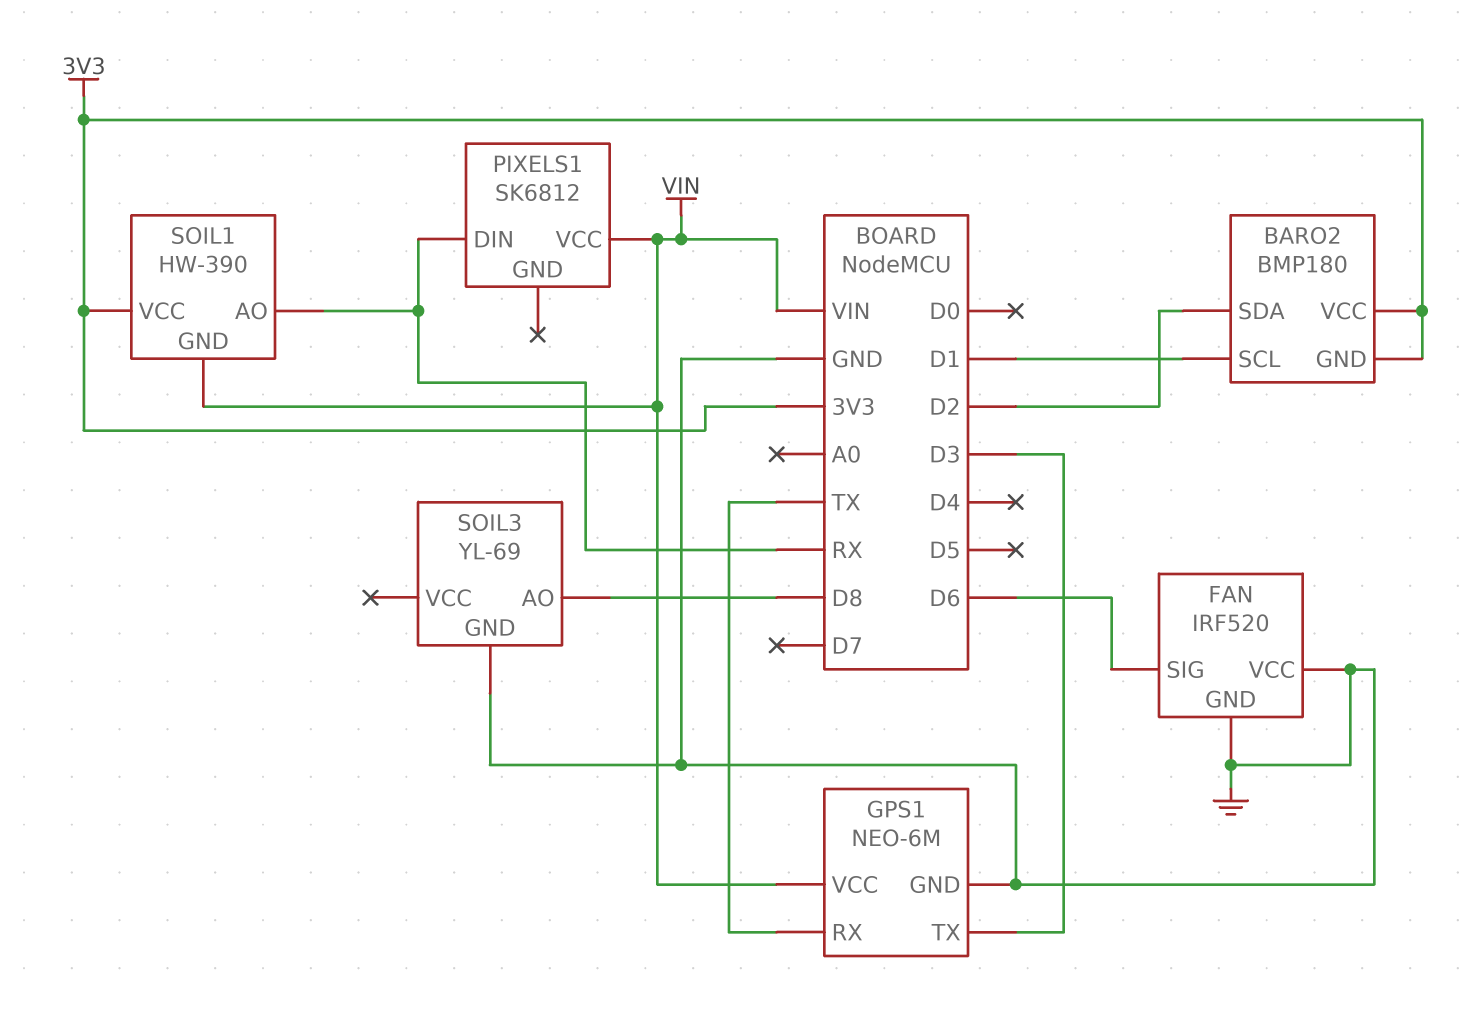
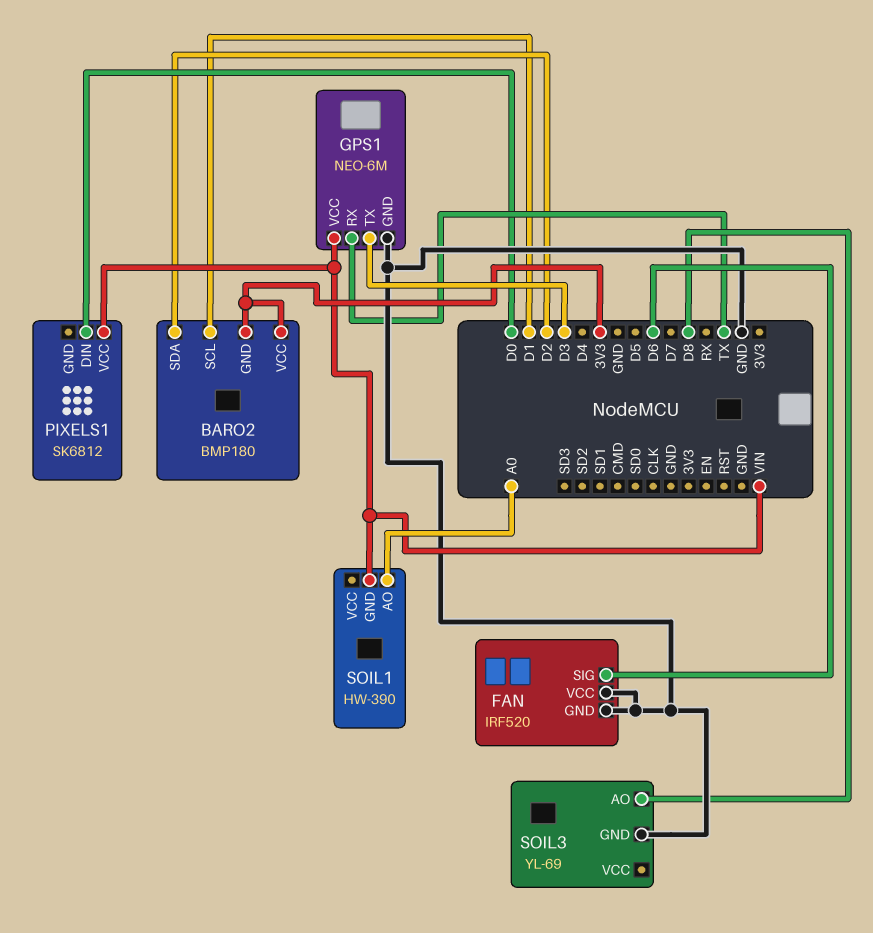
PIXELS1 pin DIN: RX -> D0
SOIL1 pin AO: RX -> A0
SOIL1 pin VCC: 3V3 -> none

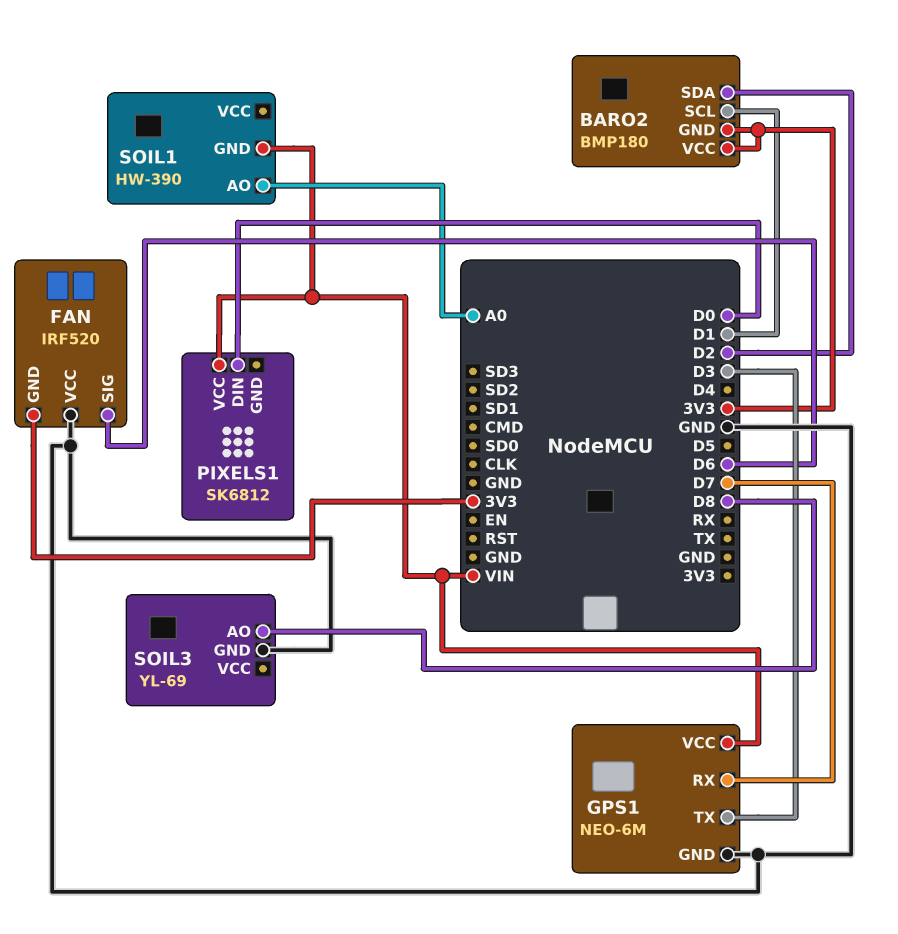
FAN pin GND: GND -> 3V3
GPS1 pin RX: TX -> D7

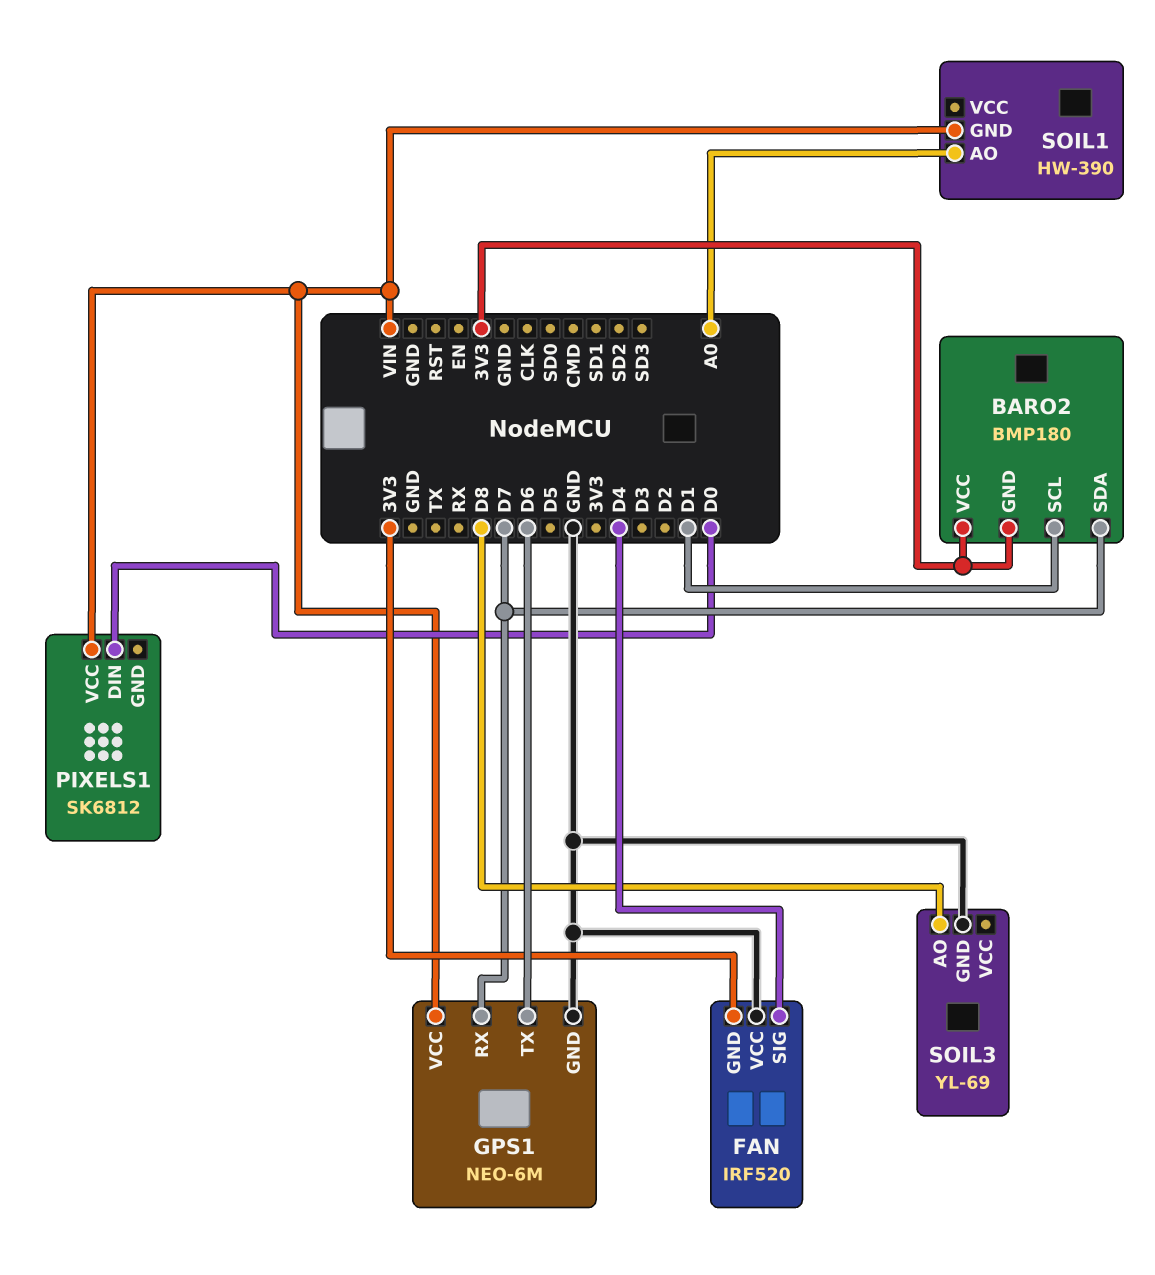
BARO2 pin SDA: D2 -> D7
FAN pin SIG: D6 -> D4
GPS1 pin TX: D3 -> D6

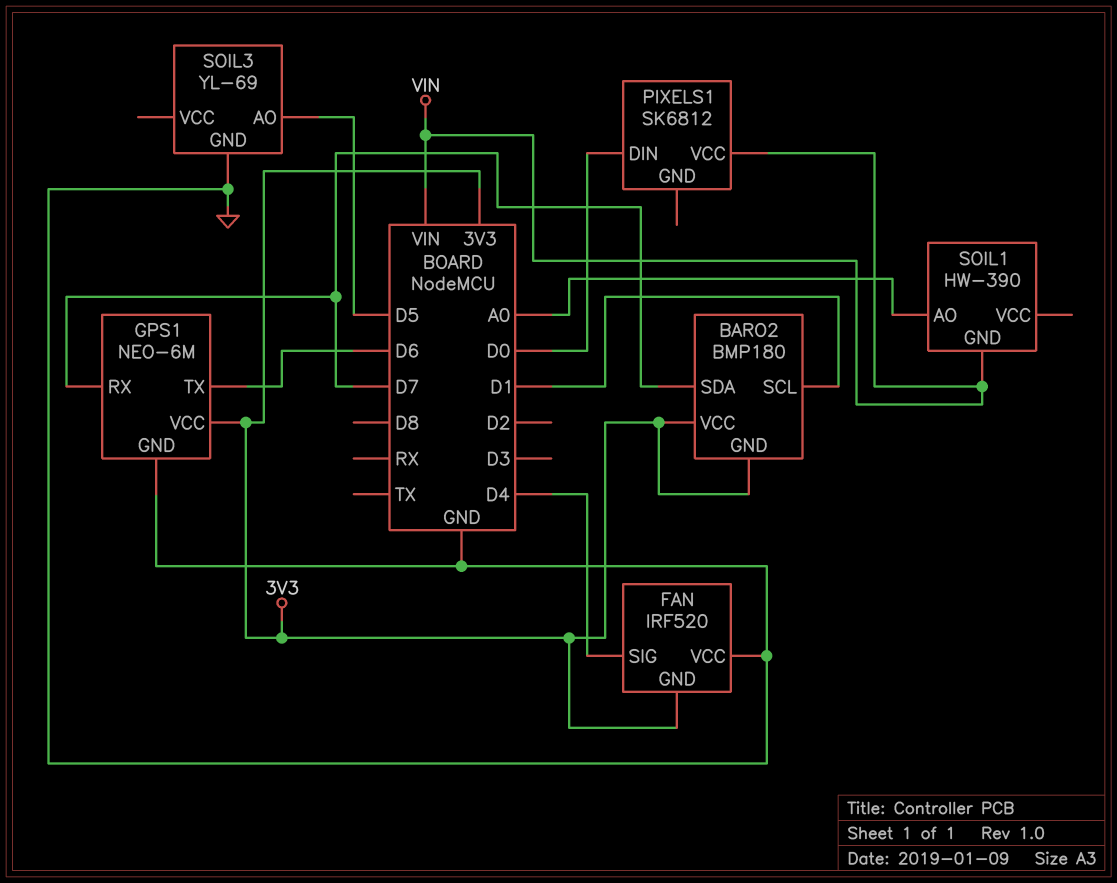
GPS1 pin VCC: VIN -> 3V3
SOIL3 pin AO: D8 -> D5

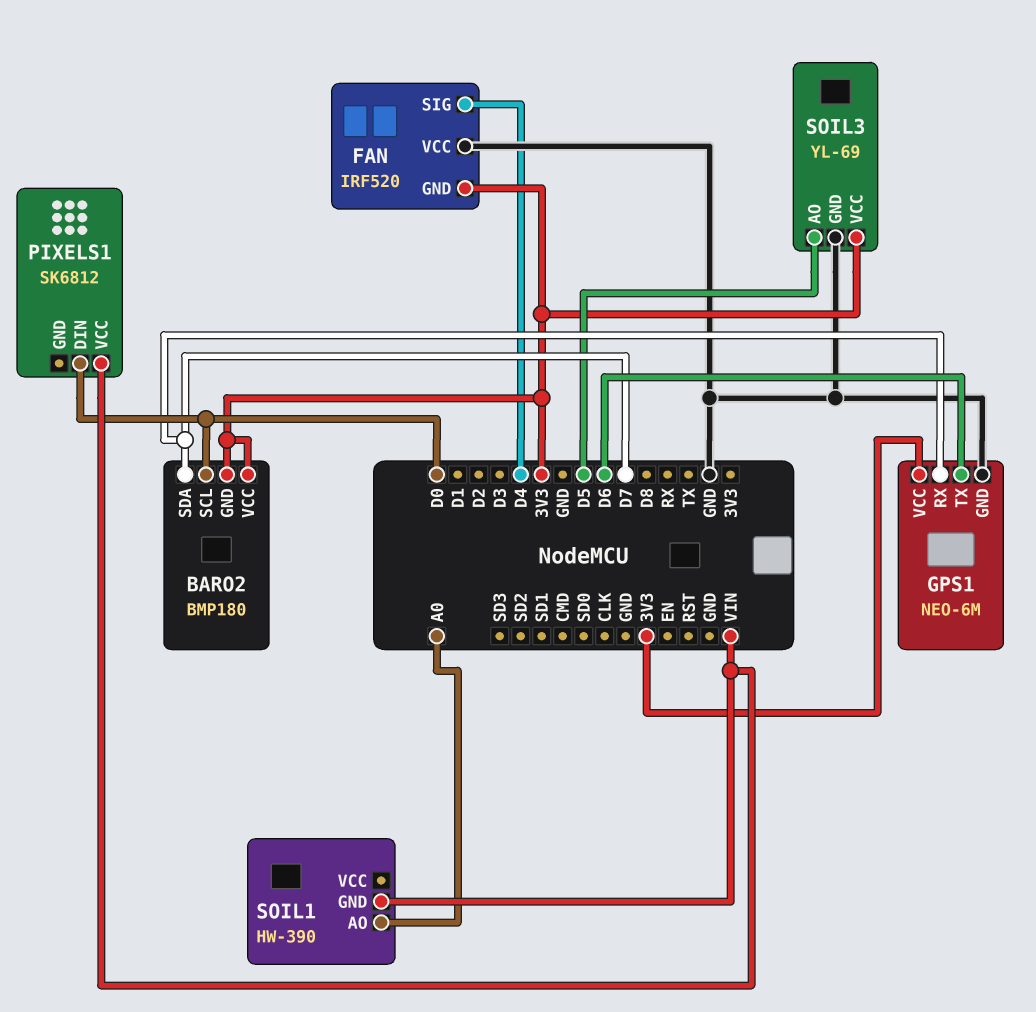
BARO2 pin SCL: D1 -> D0
SOIL3 pin VCC: none -> 3V3

